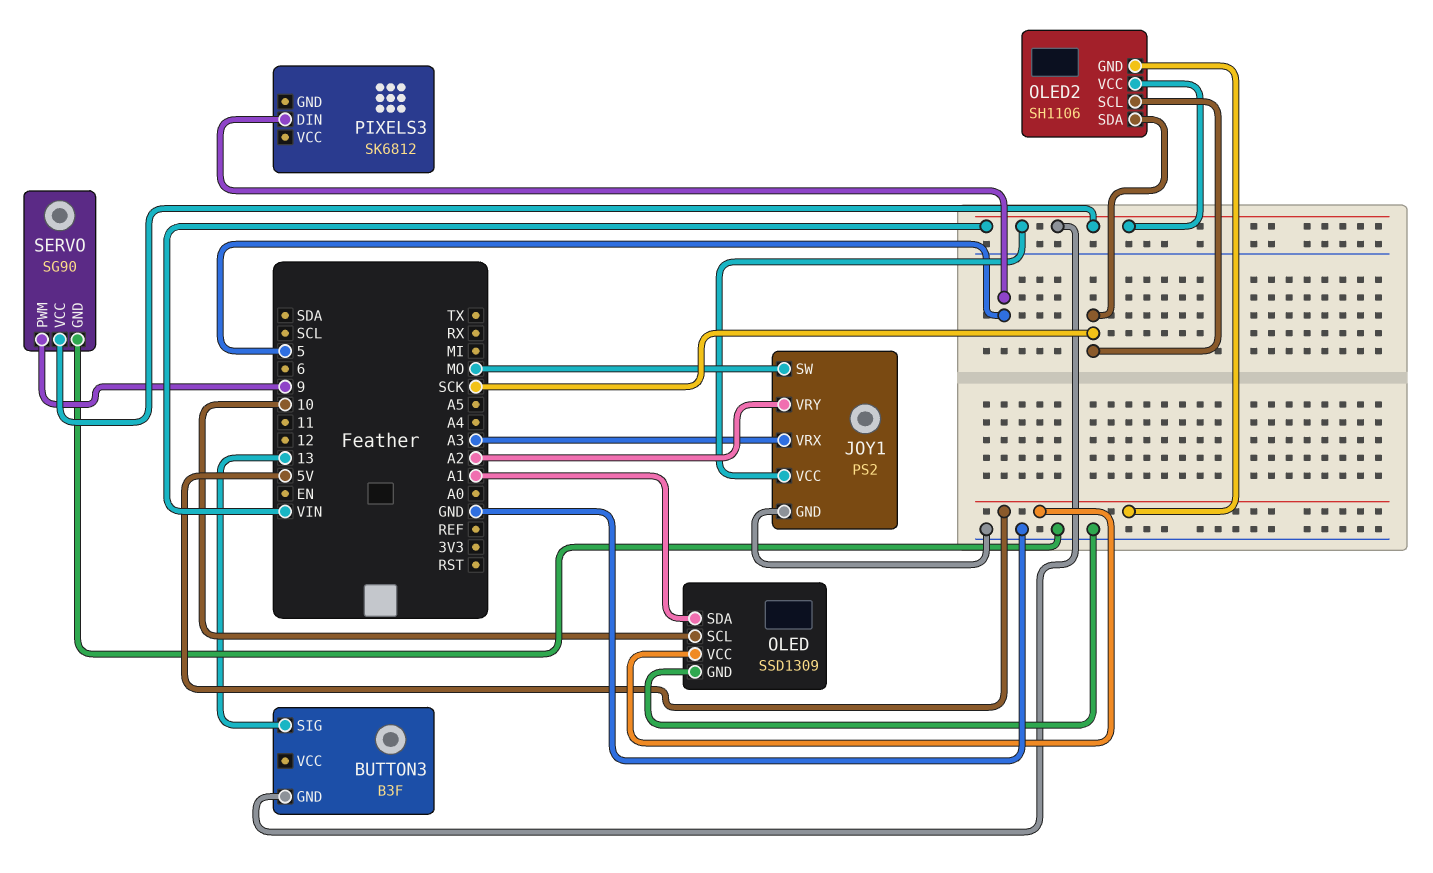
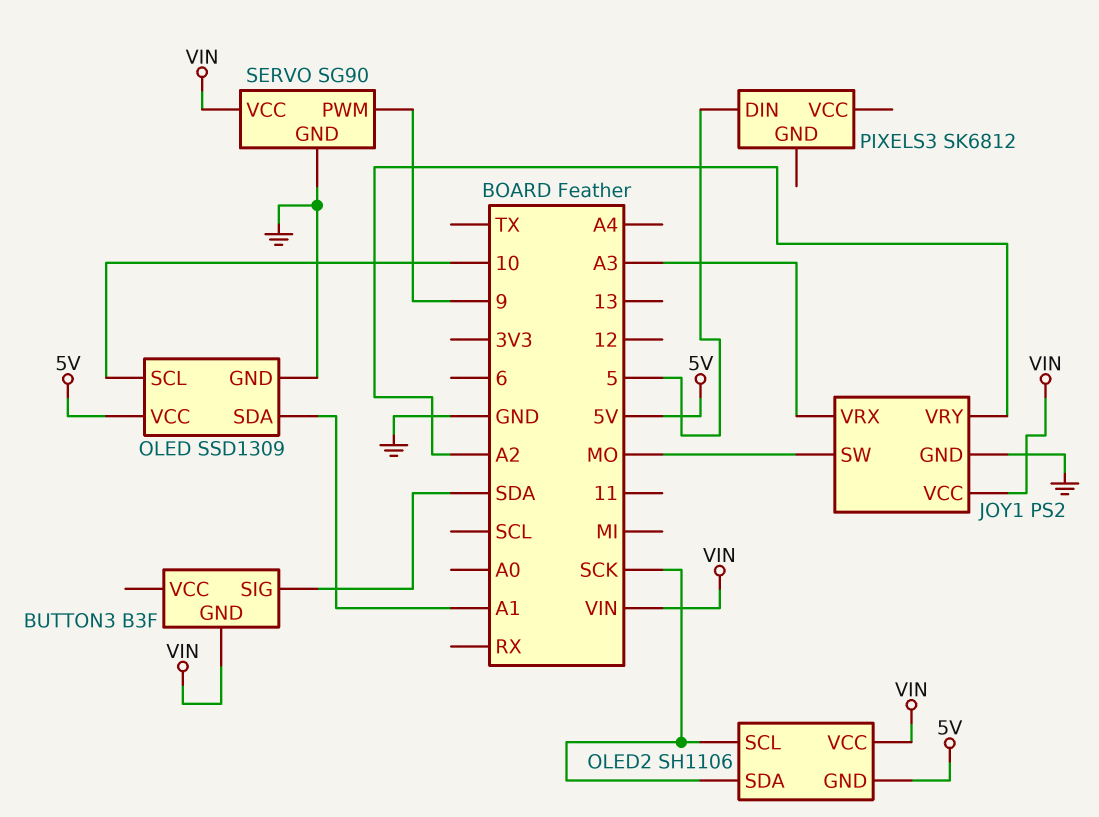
BUTTON3 pin SIG: 13 -> SDA

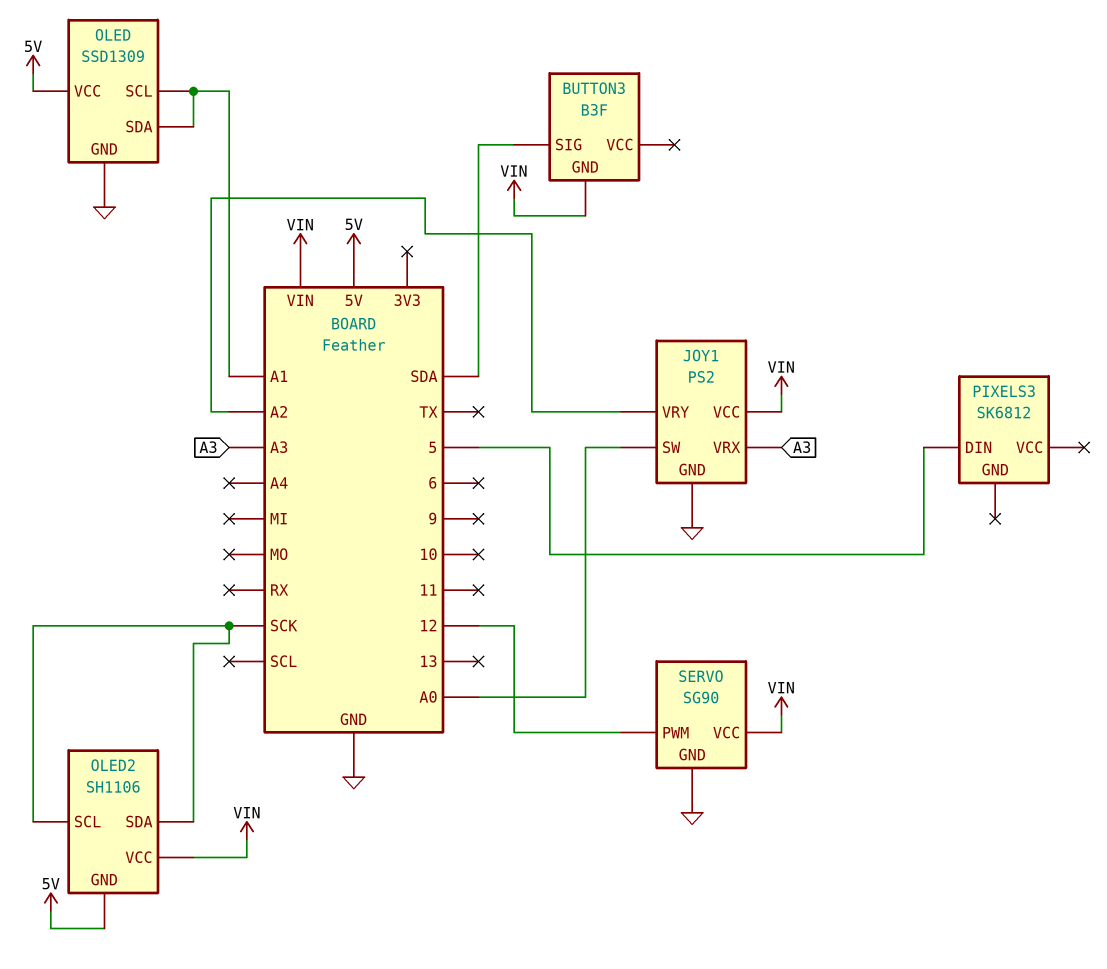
JOY1 pin SW: MO -> A0
OLED pin SCL: 10 -> A1
SERVO pin PWM: 9 -> 12

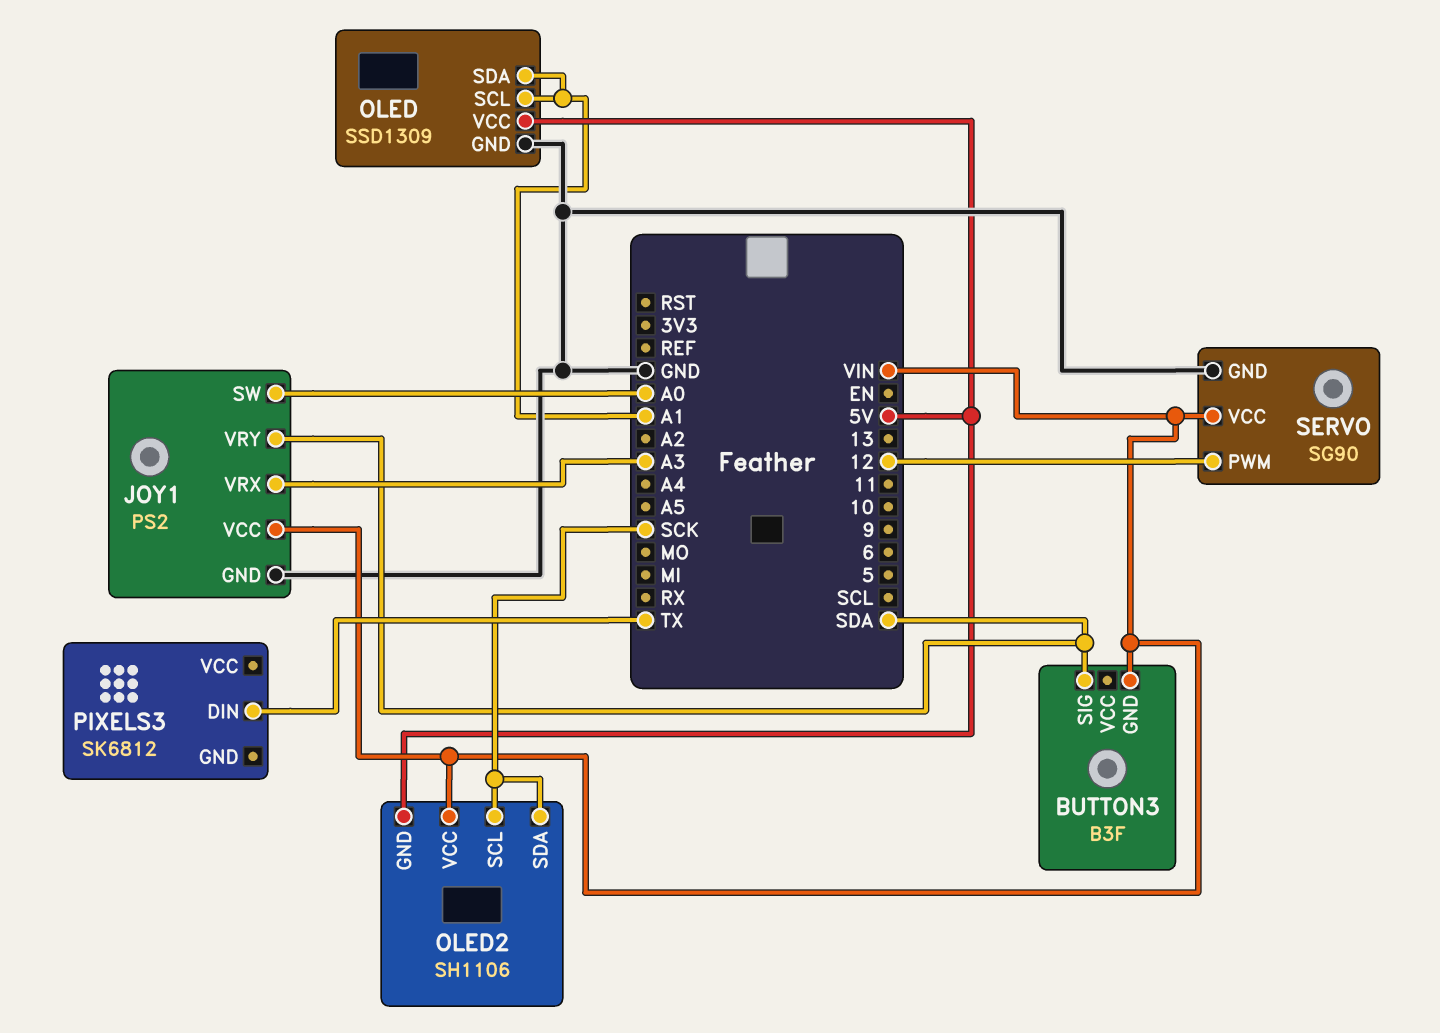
JOY1 pin VRY: A2 -> SDA
PIXELS3 pin DIN: 5 -> TX

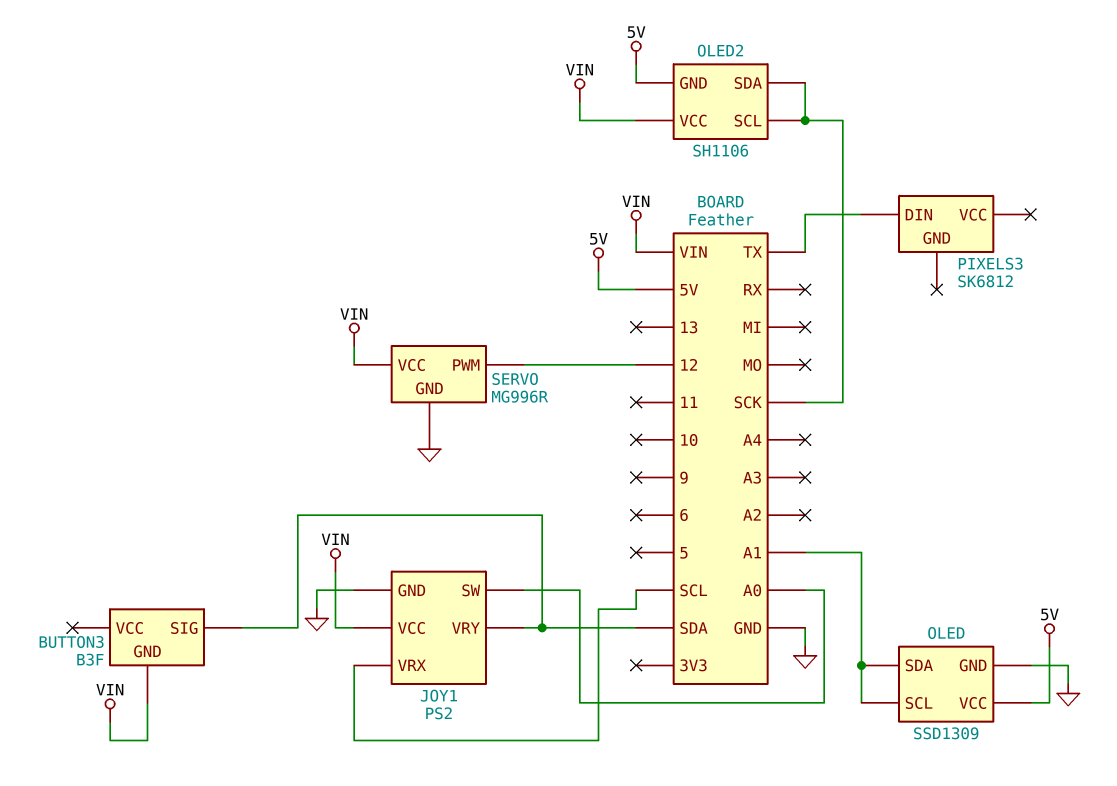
JOY1 pin VRX: A3 -> SCL
SERVO: SG90 -> MG996R

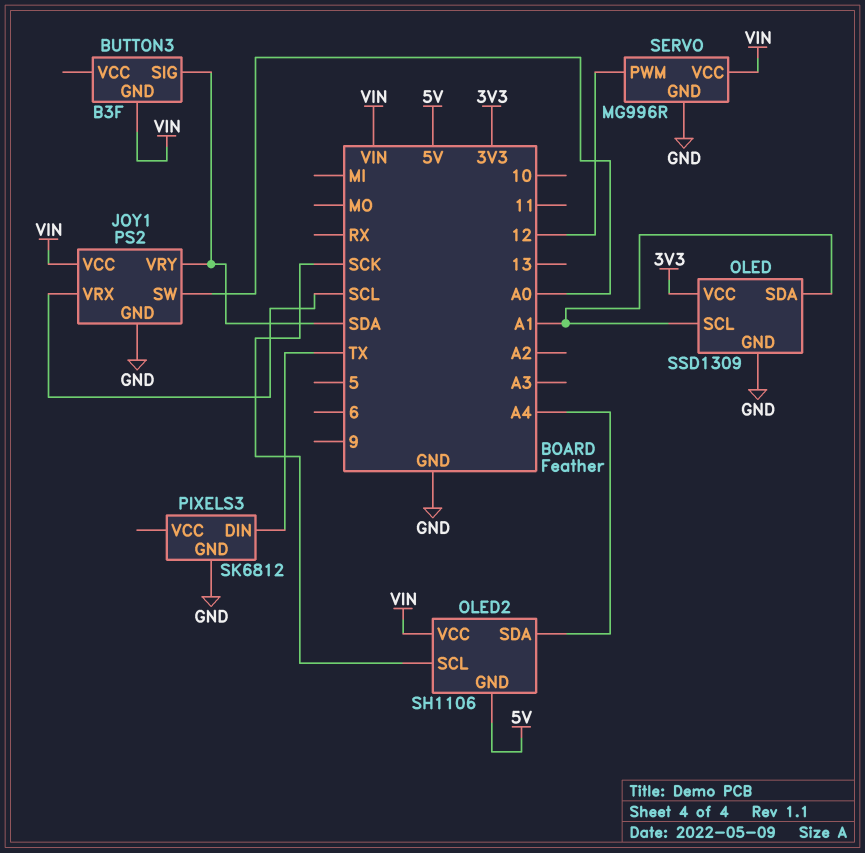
OLED pin VCC: 5V -> 3V3
OLED2 pin SDA: SCK -> A4
PIXELS3 pin GND: none -> GND

